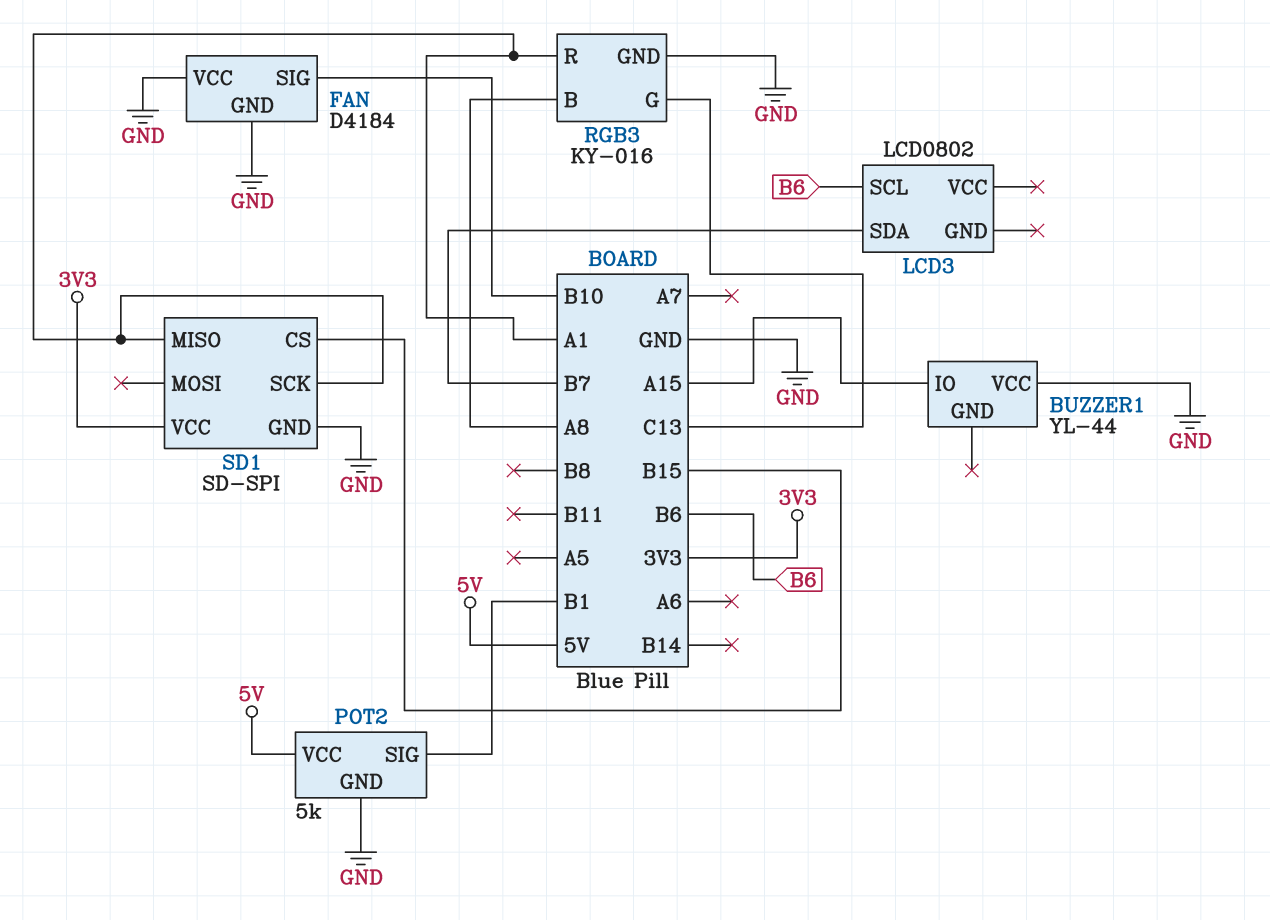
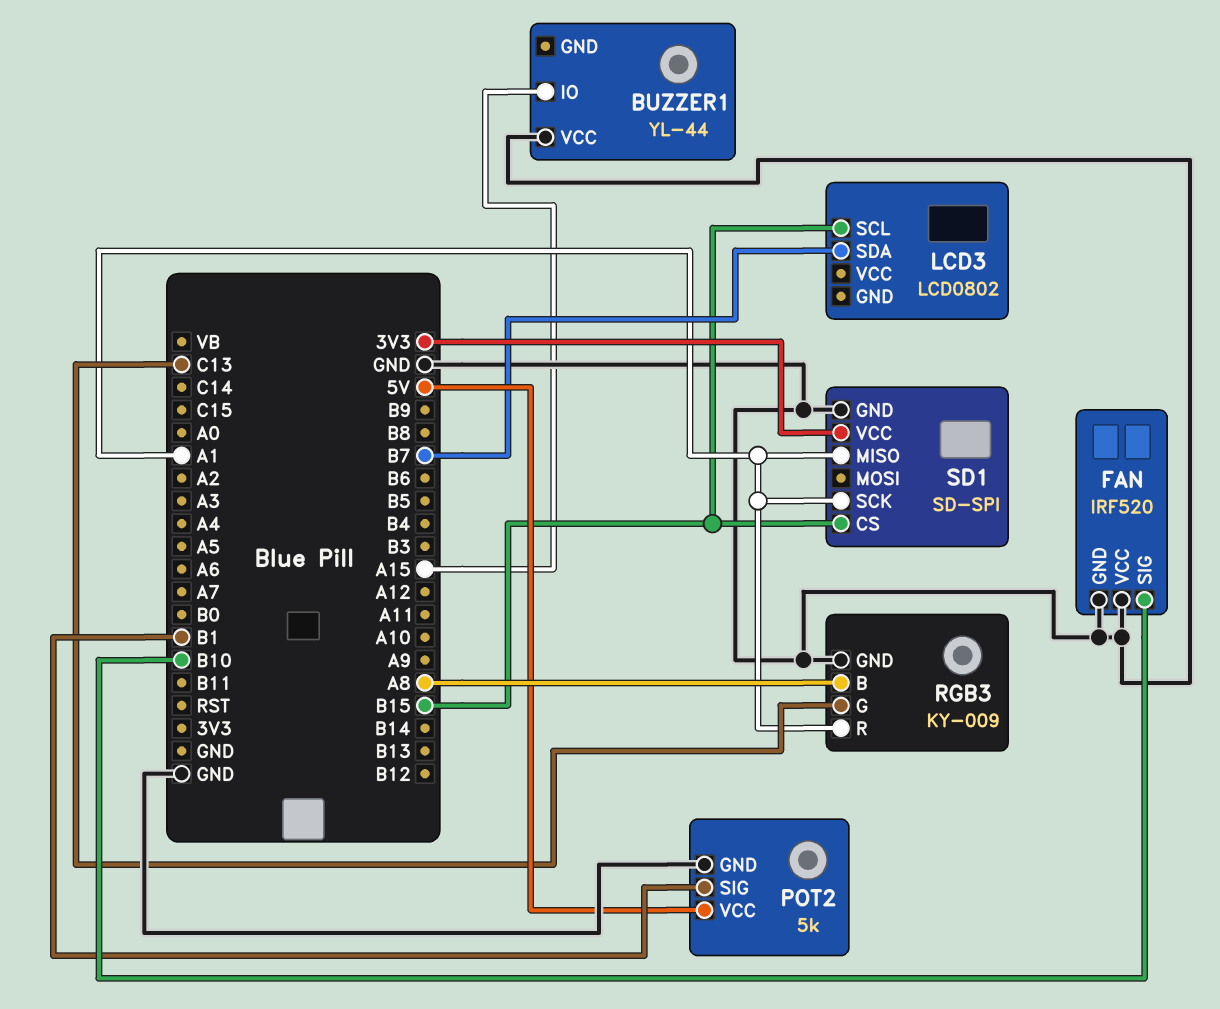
FAN: D4184 -> IRF520
LCD3 pin SCL: B6 -> B15
RGB3: KY-016 -> KY-009

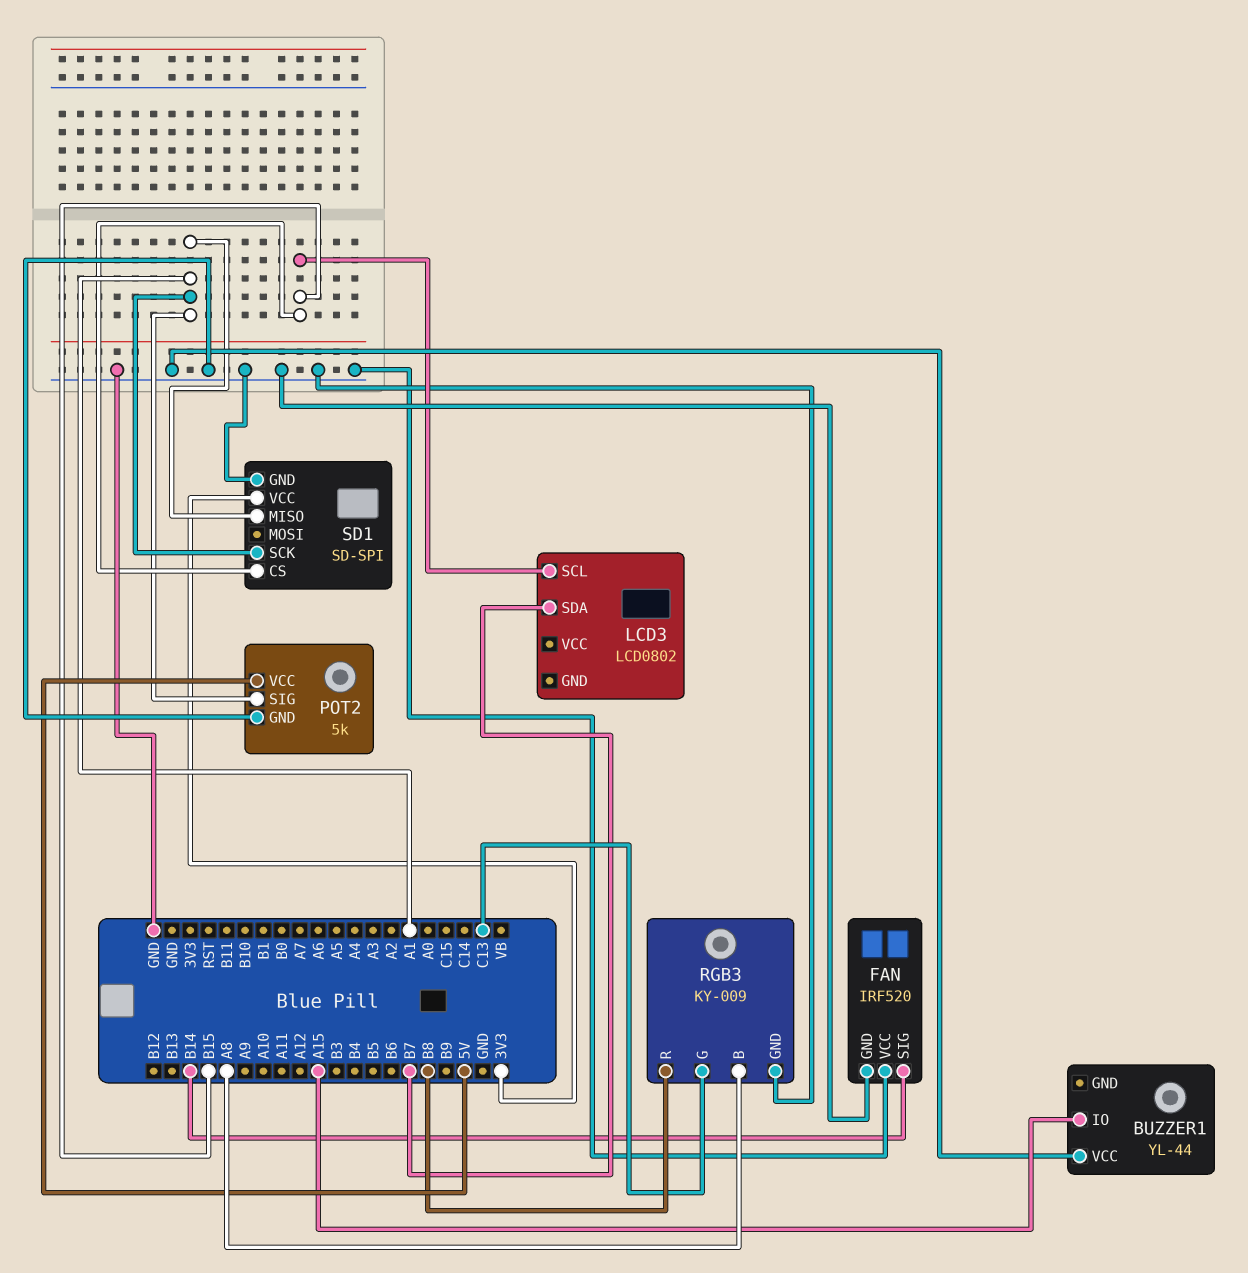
FAN pin SIG: B10 -> B14
POT2 pin SIG: B1 -> A1
RGB3 pin R: A1 -> B8

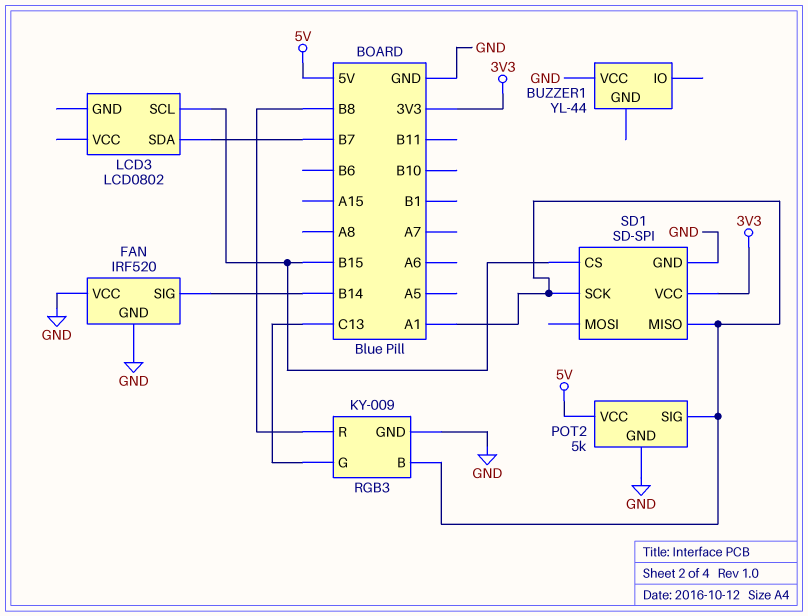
BUZZER1 pin IO: A15 -> none
RGB3 pin B: A8 -> A1

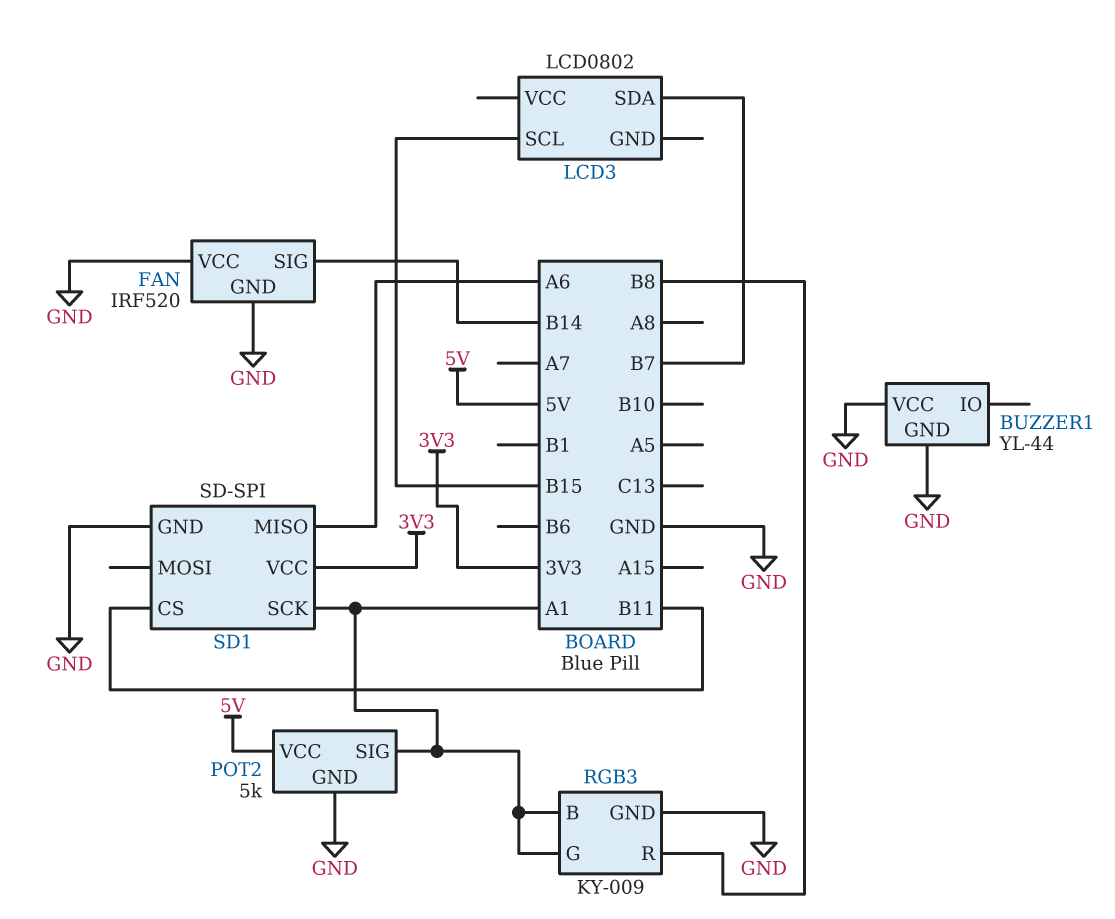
BUZZER1 pin GND: none -> GND
RGB3 pin G: C13 -> A1
SD1 pin CS: B15 -> B11
SD1 pin MISO: A1 -> A6

